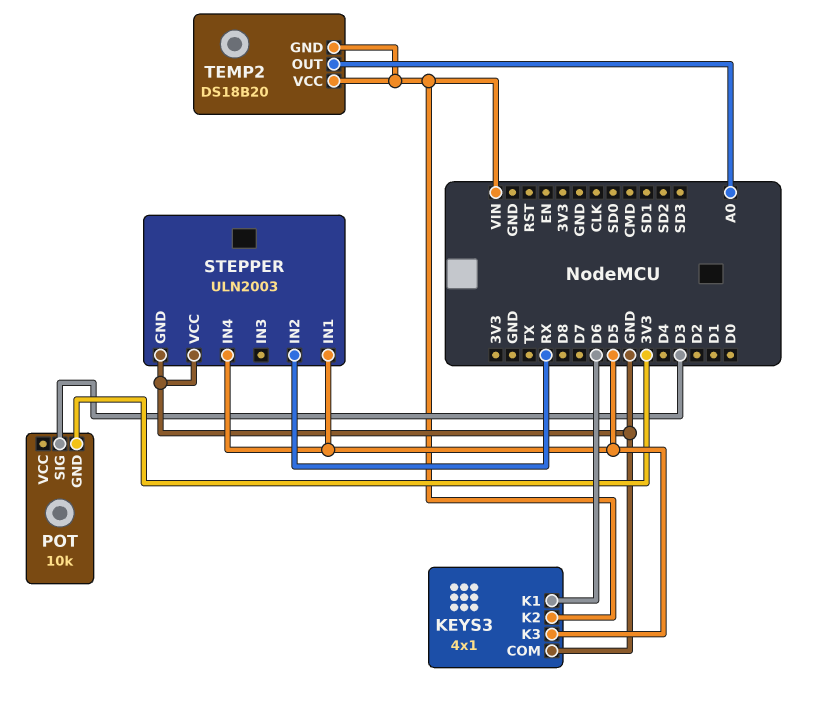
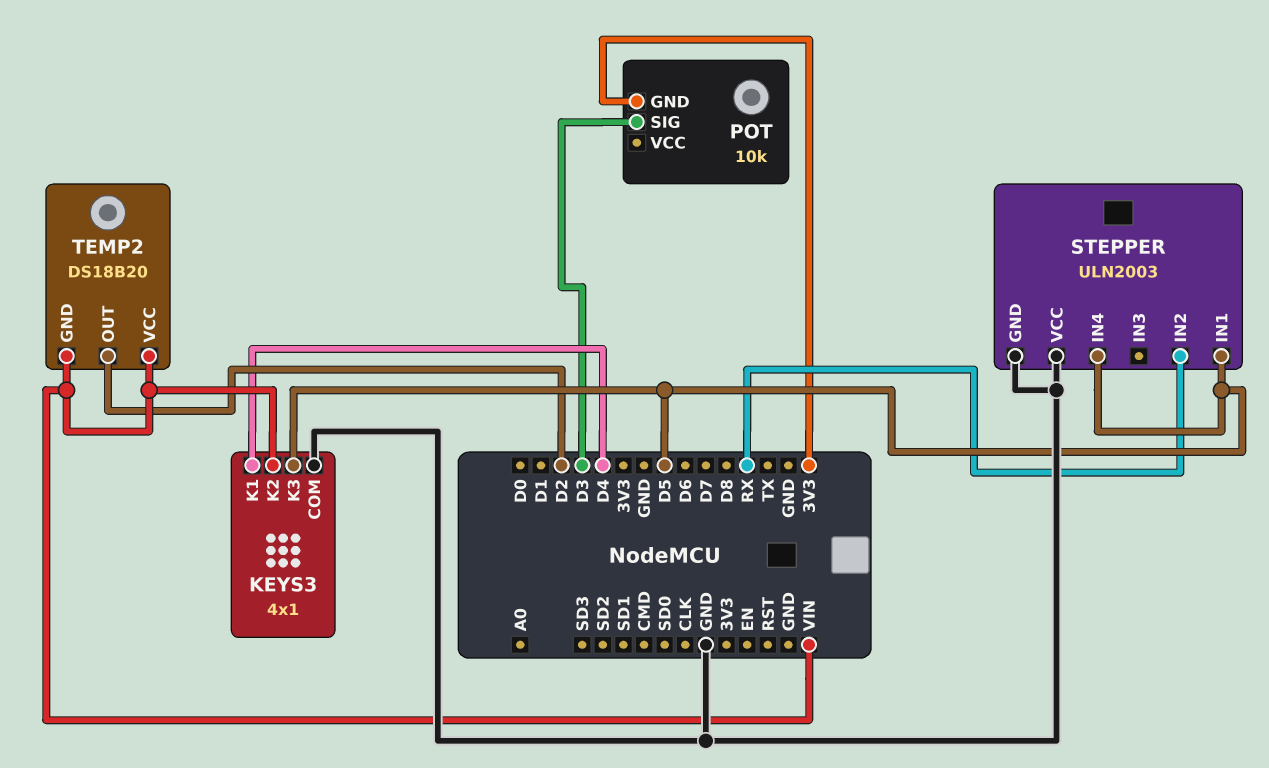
KEYS3 pin K1: D6 -> D4
TEMP2 pin OUT: A0 -> D2

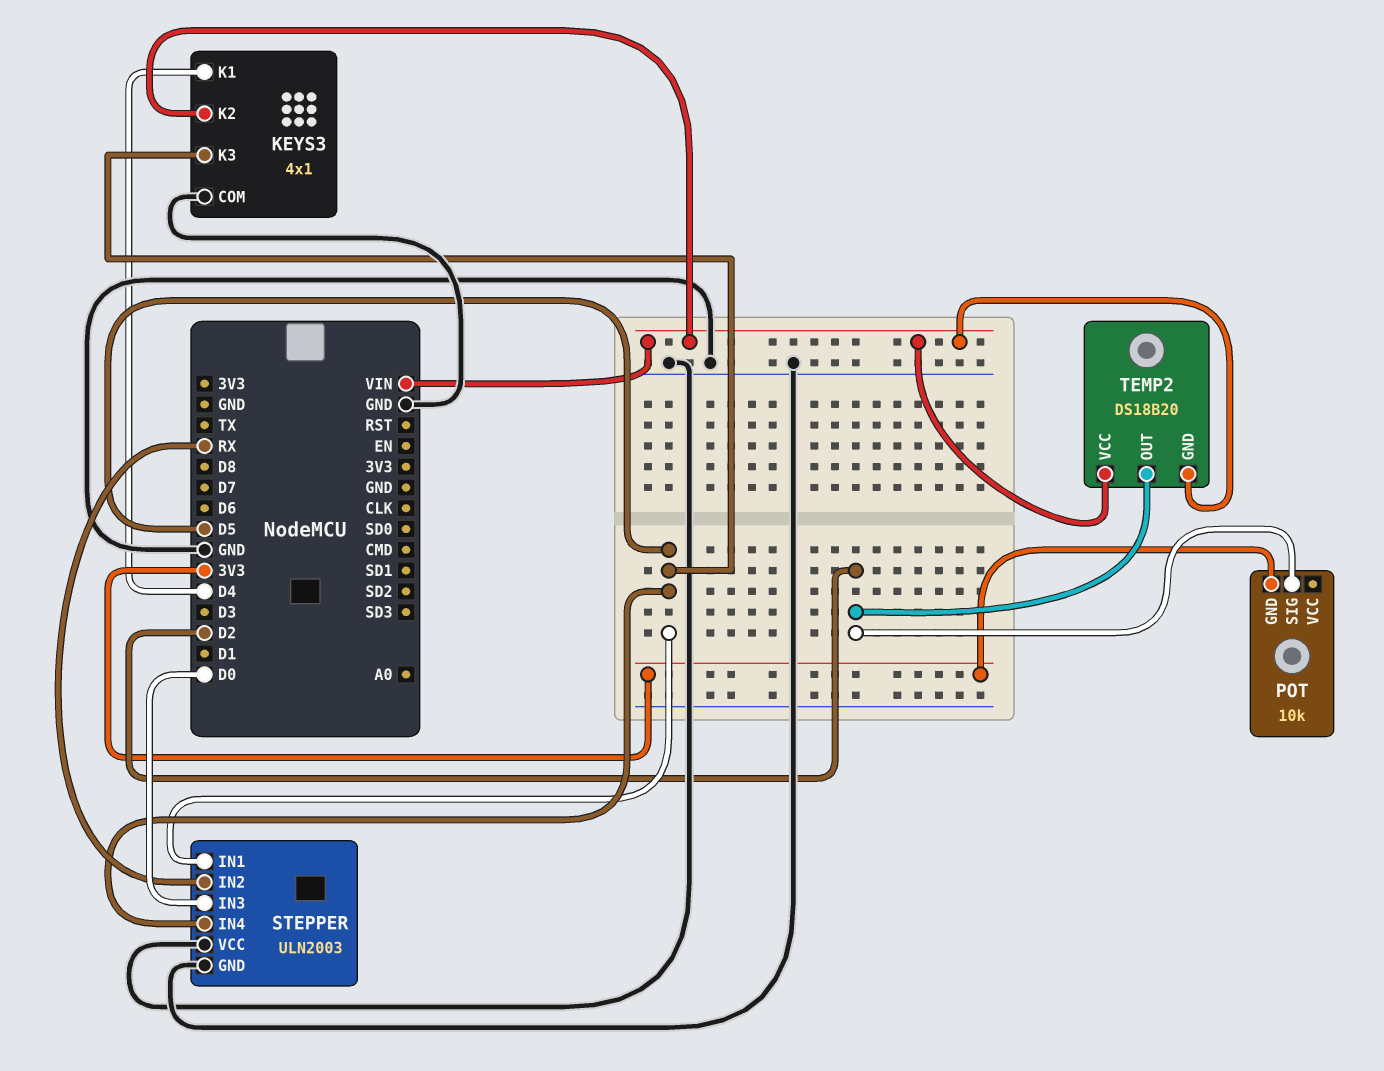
POT pin SIG: D3 -> D2
STEPPER pin IN3: none -> D0

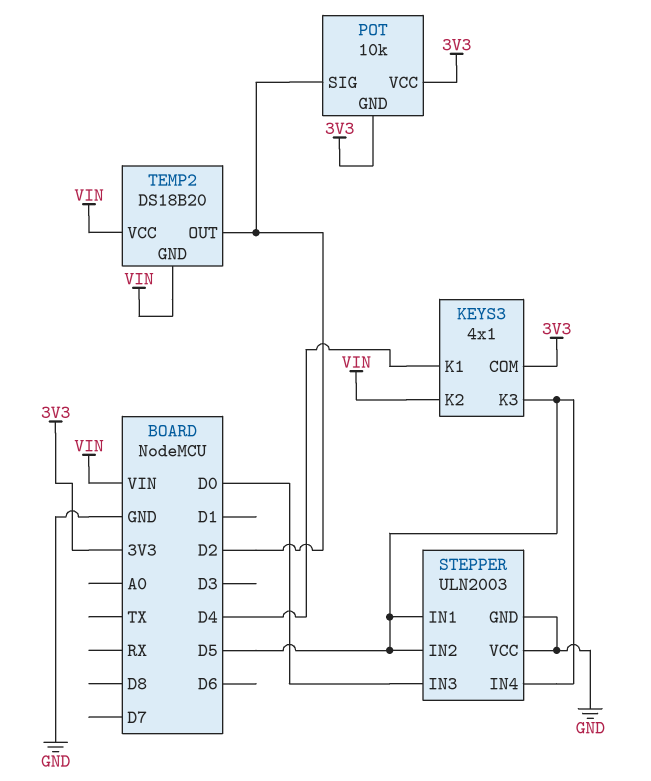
KEYS3 pin COM: GND -> 3V3
POT pin VCC: none -> 3V3
STEPPER pin IN2: RX -> D5

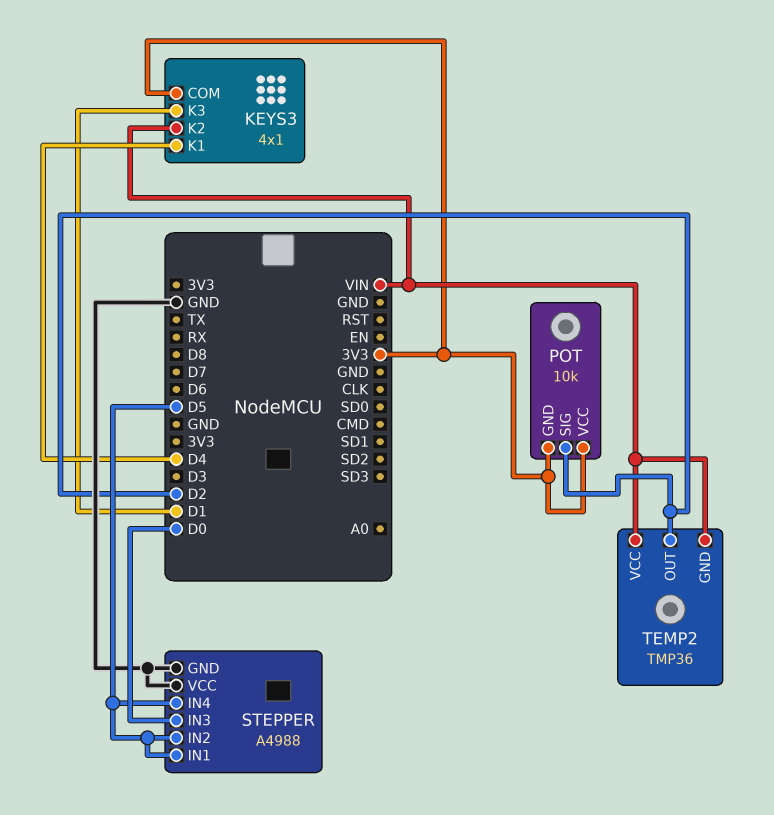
KEYS3 pin K3: D5 -> D1
STEPPER: ULN2003 -> A4988
TEMP2: DS18B20 -> TMP36

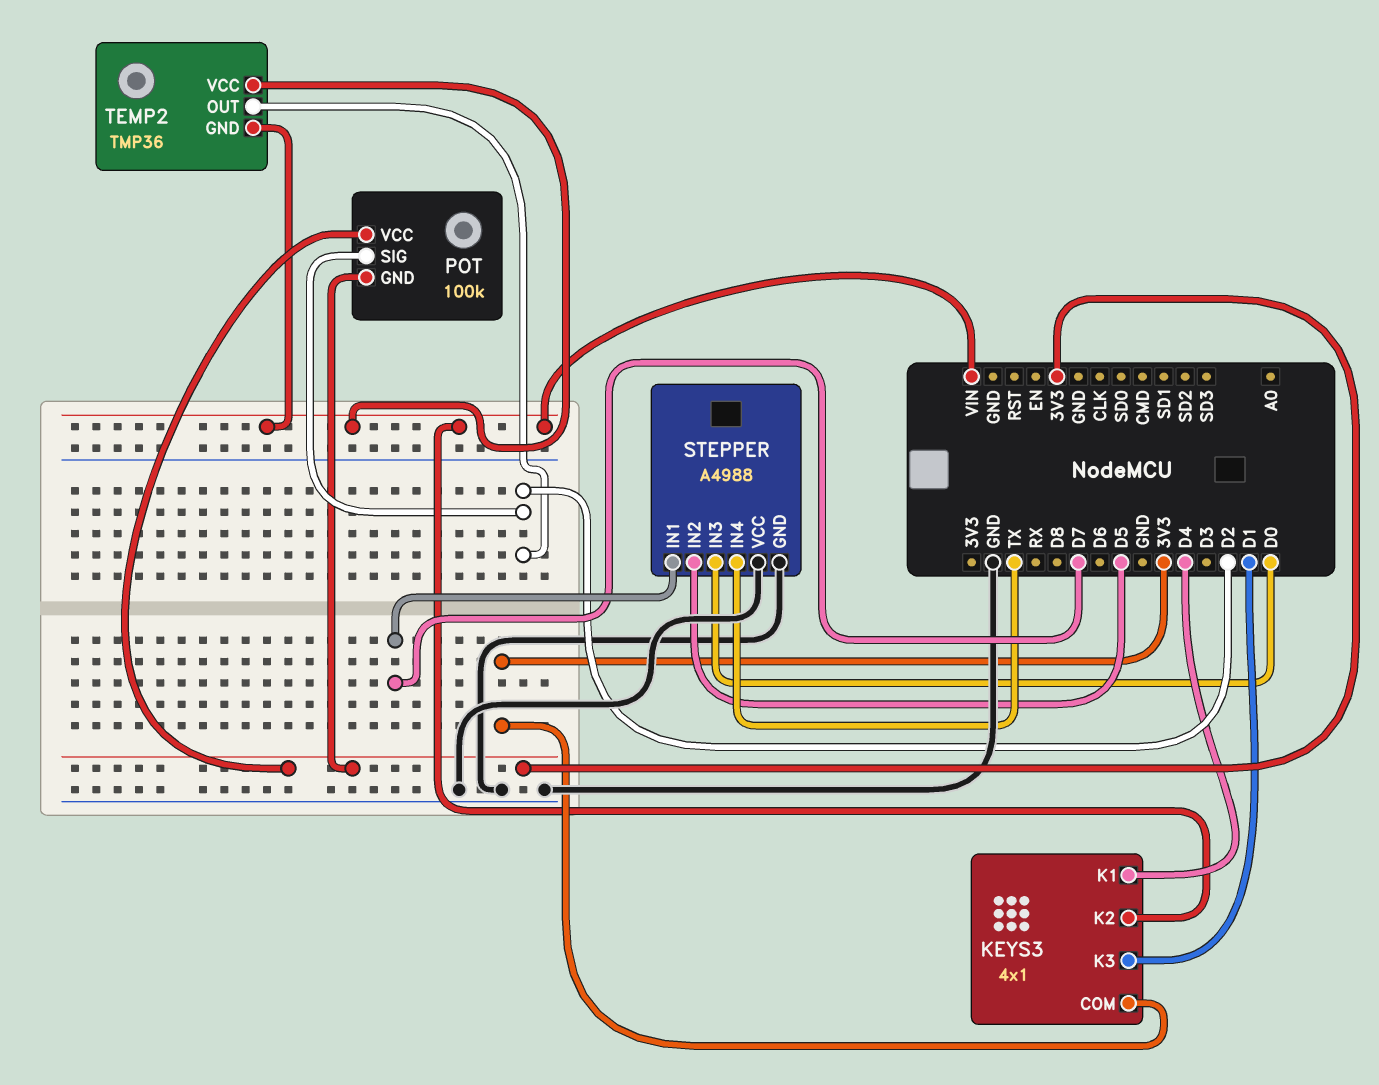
POT: 10k -> 100k
STEPPER pin IN1: D5 -> D7
STEPPER pin IN4: D5 -> TX

